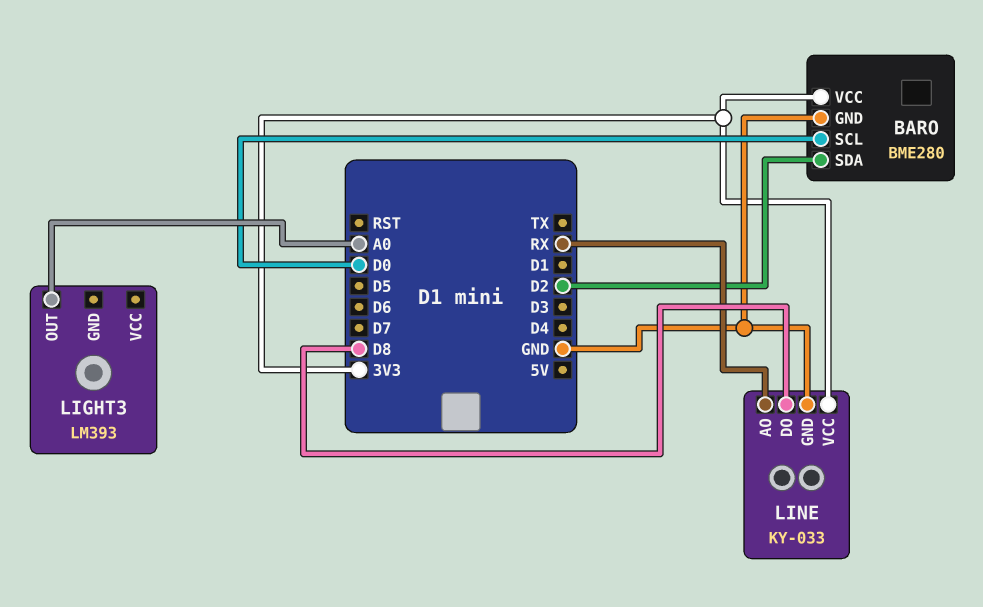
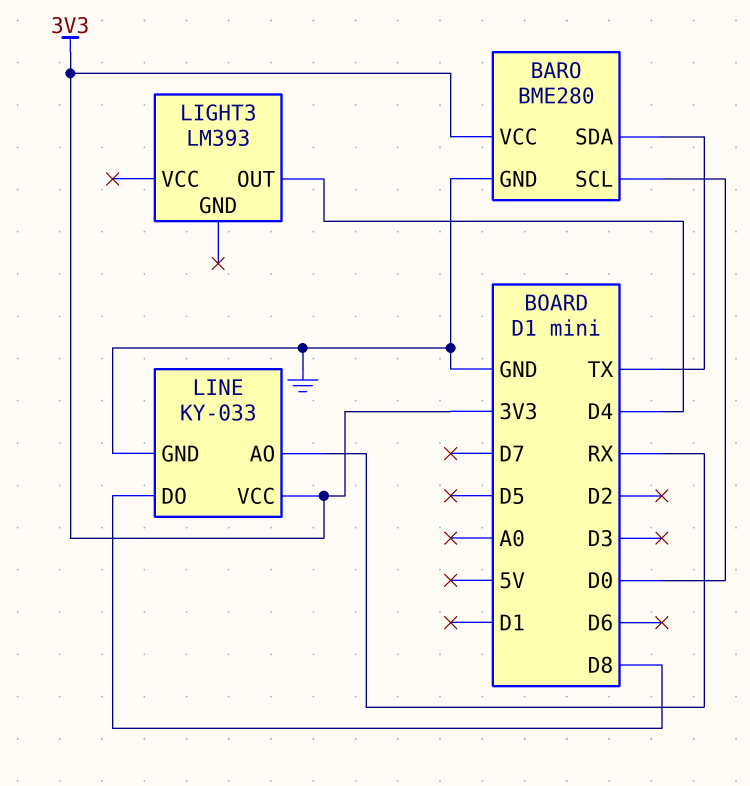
BARO pin SDA: D2 -> TX
LIGHT3 pin OUT: A0 -> D4

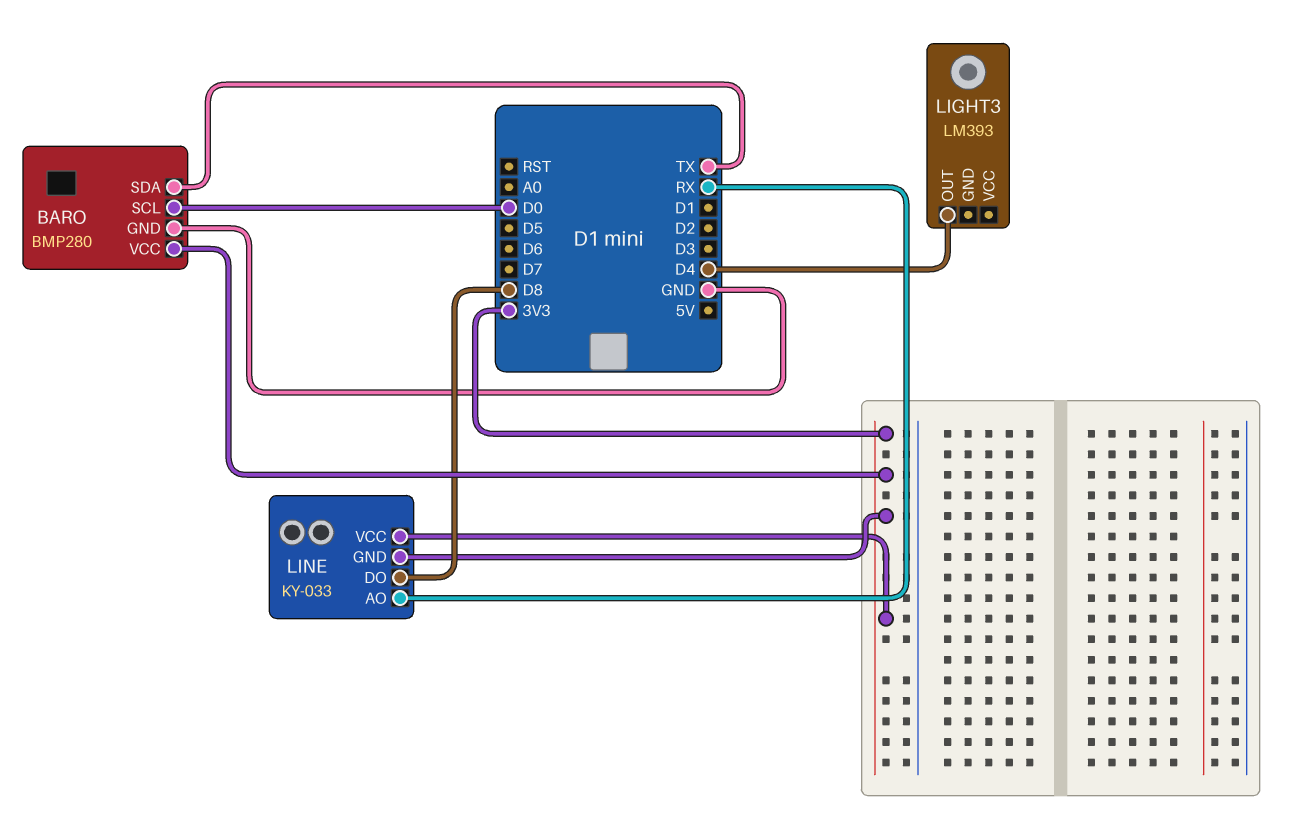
BARO: BME280 -> BMP280
LINE pin GND: GND -> 3V3

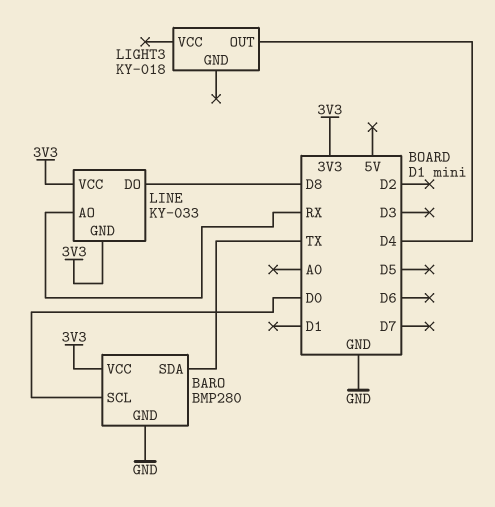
LIGHT3: LM393 -> KY-018

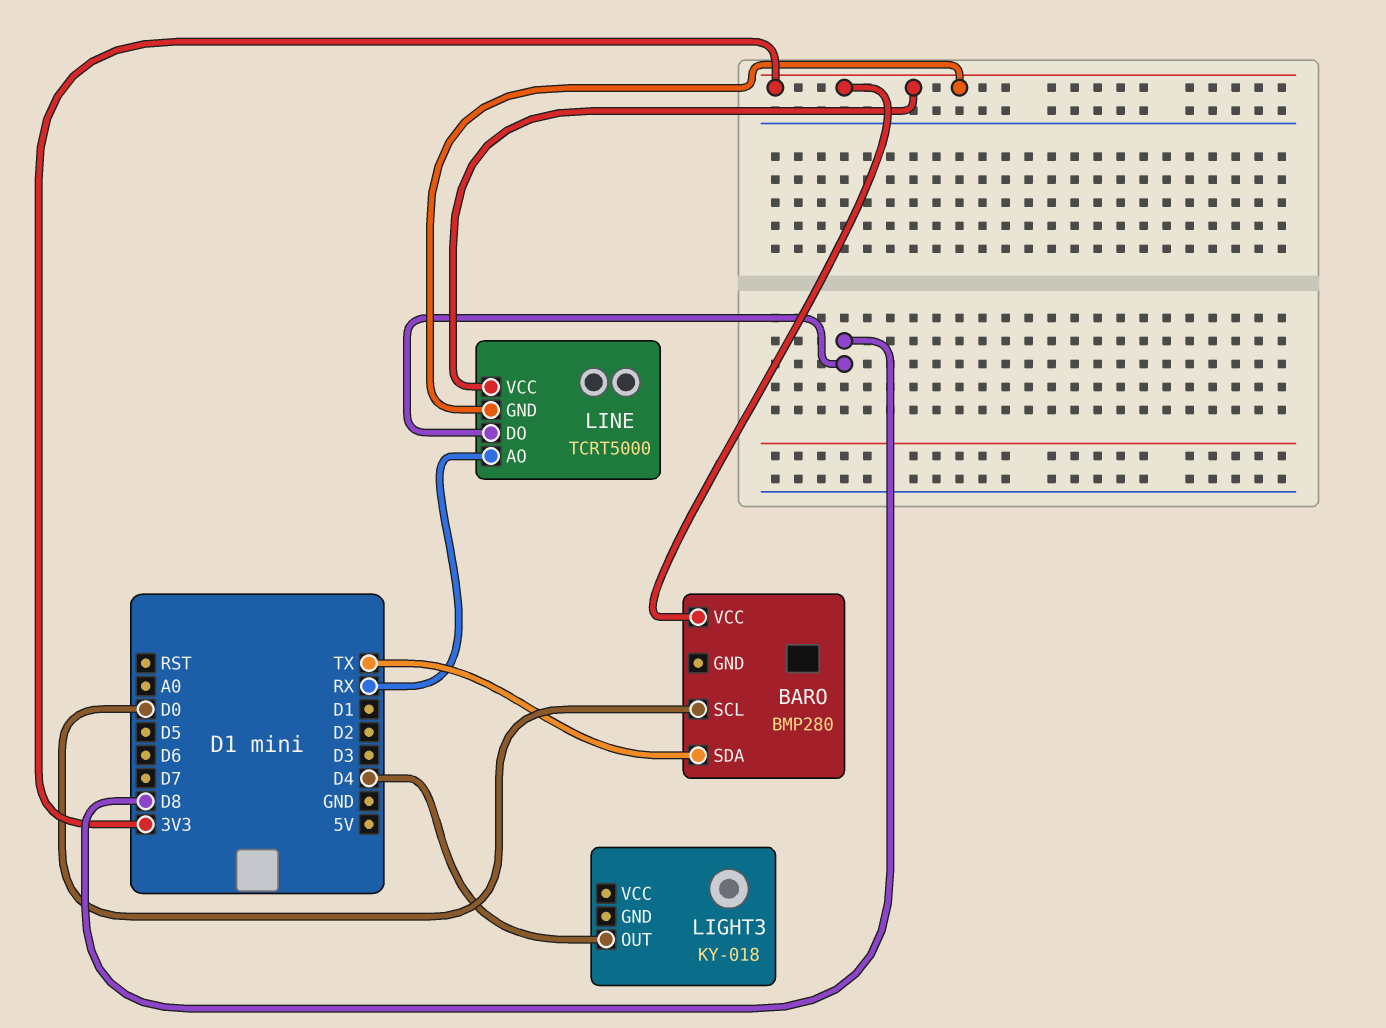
BARO pin GND: GND -> none
LINE: KY-033 -> TCRT5000

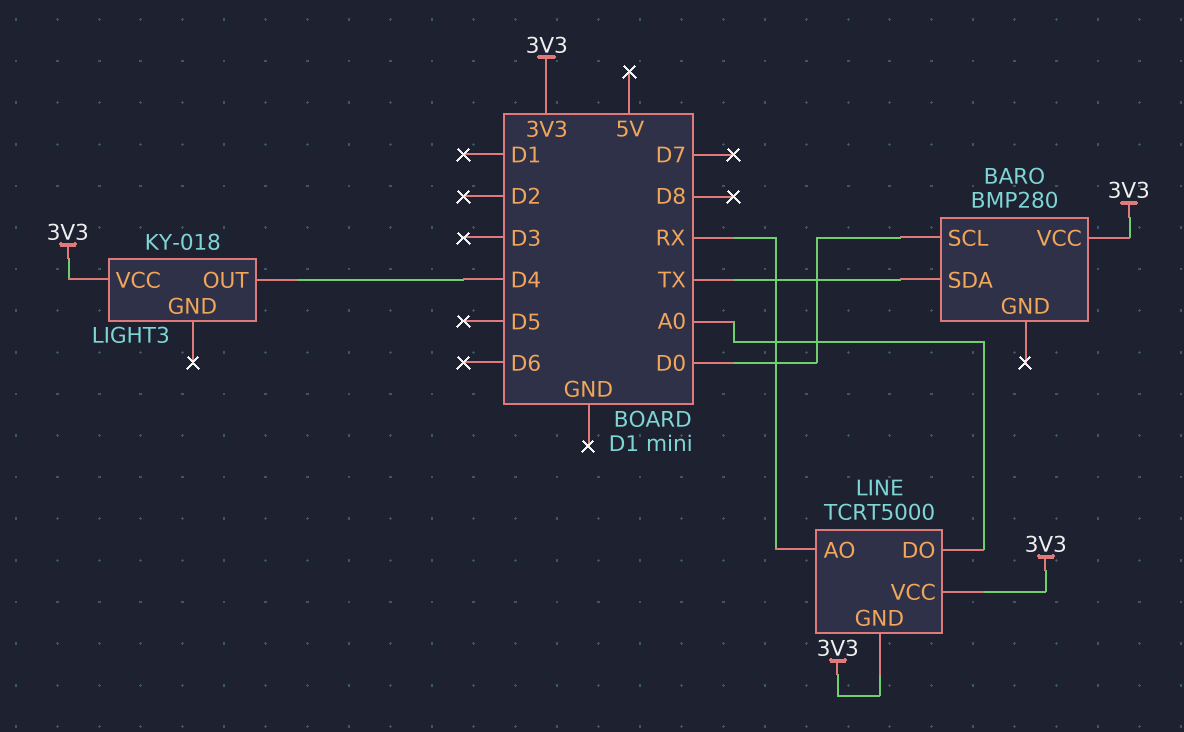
LIGHT3 pin VCC: none -> 3V3
LINE pin DO: D8 -> A0

